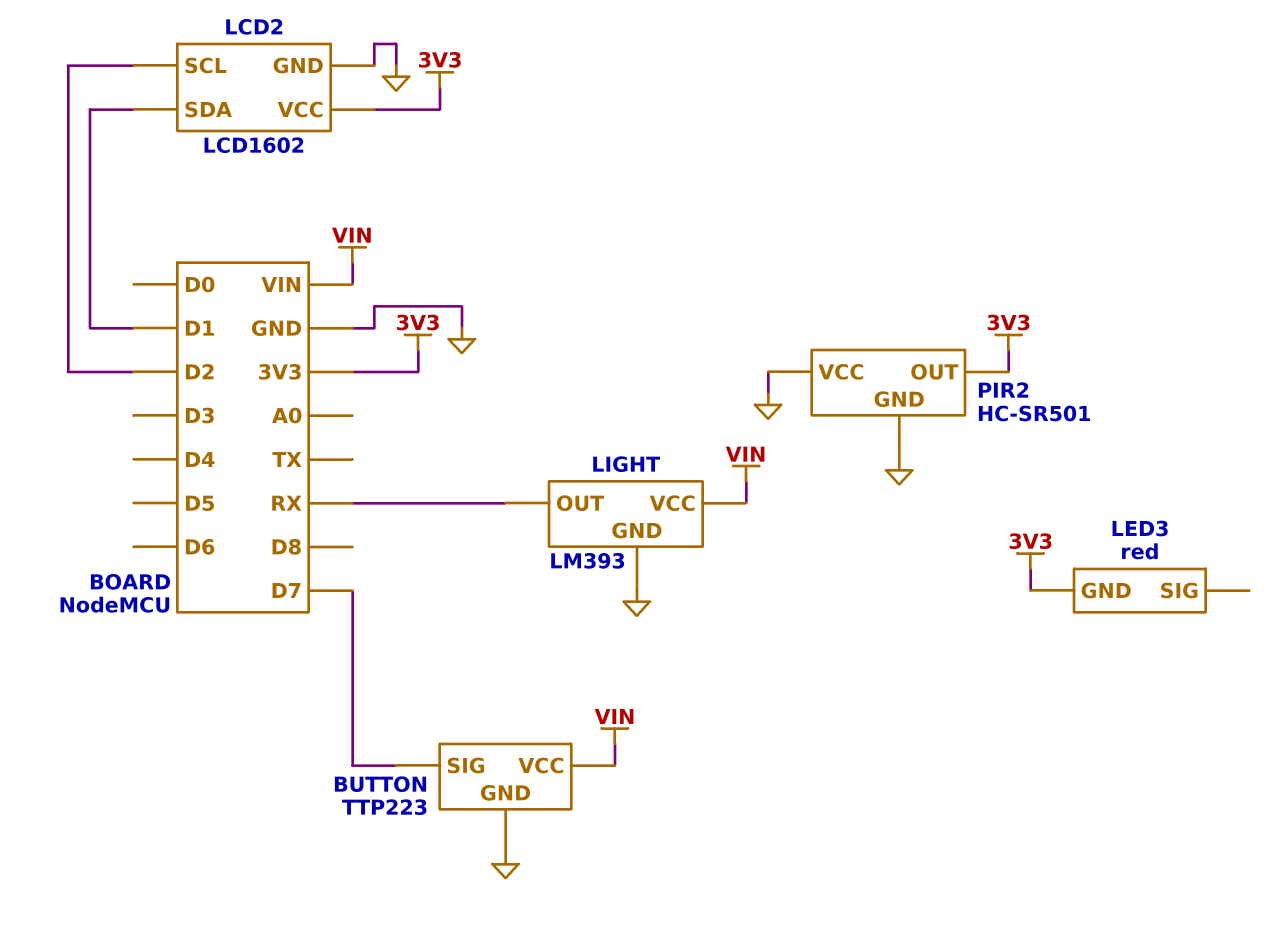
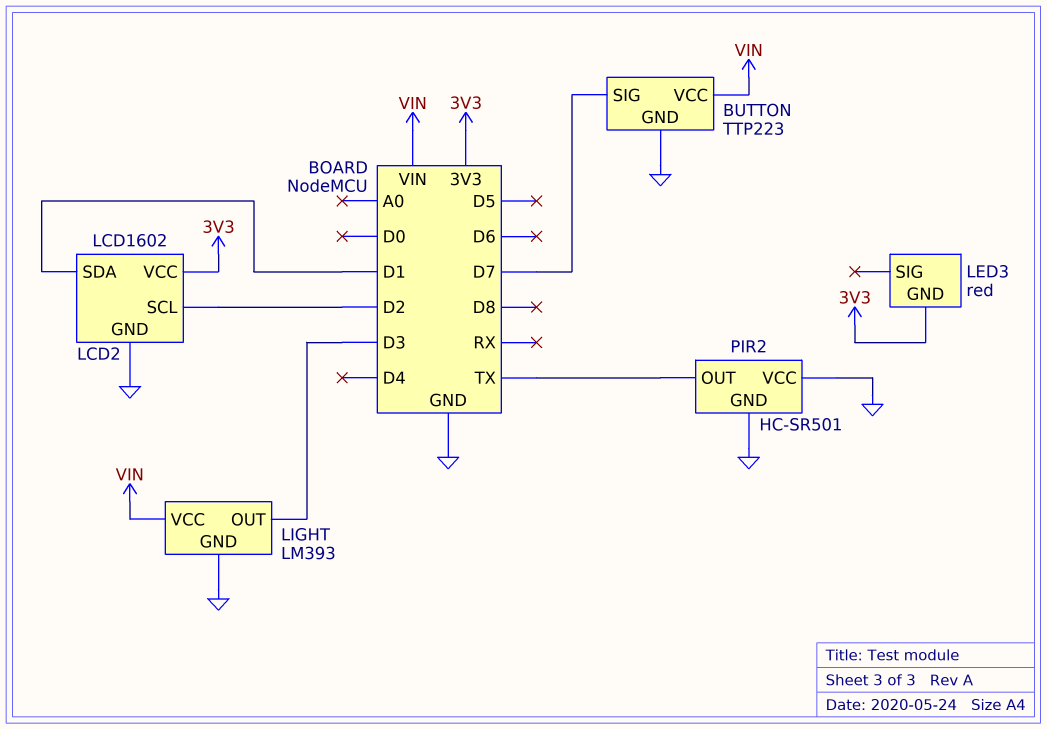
LIGHT pin OUT: RX -> D3
PIR2 pin OUT: 3V3 -> TX

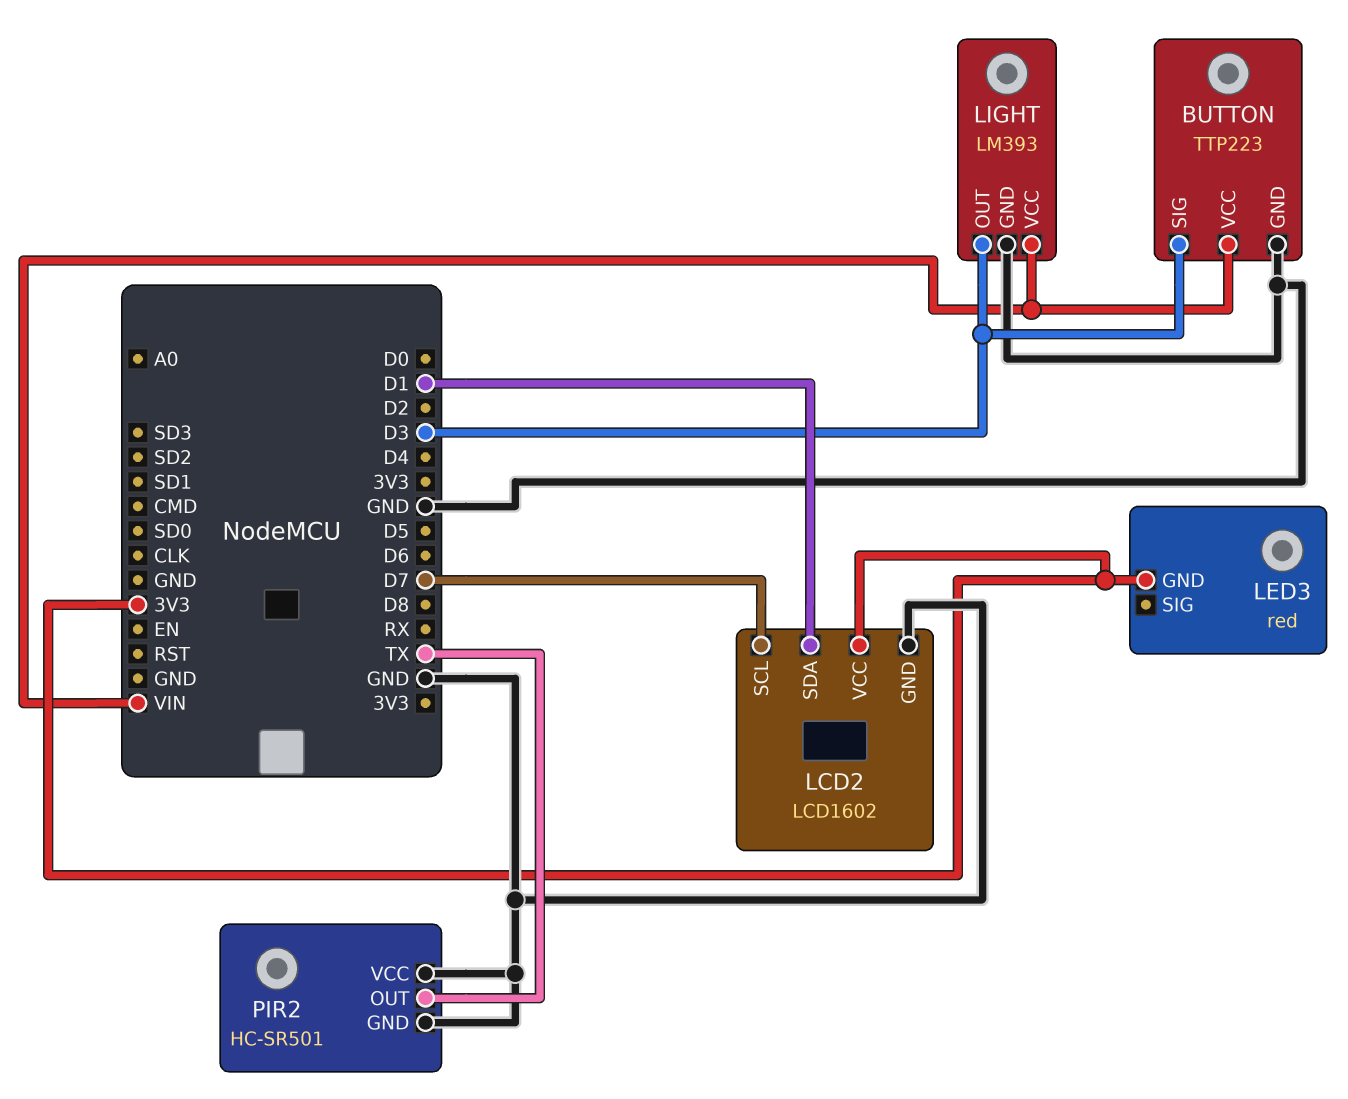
BUTTON pin SIG: D7 -> D3
LCD2 pin SCL: D2 -> D7

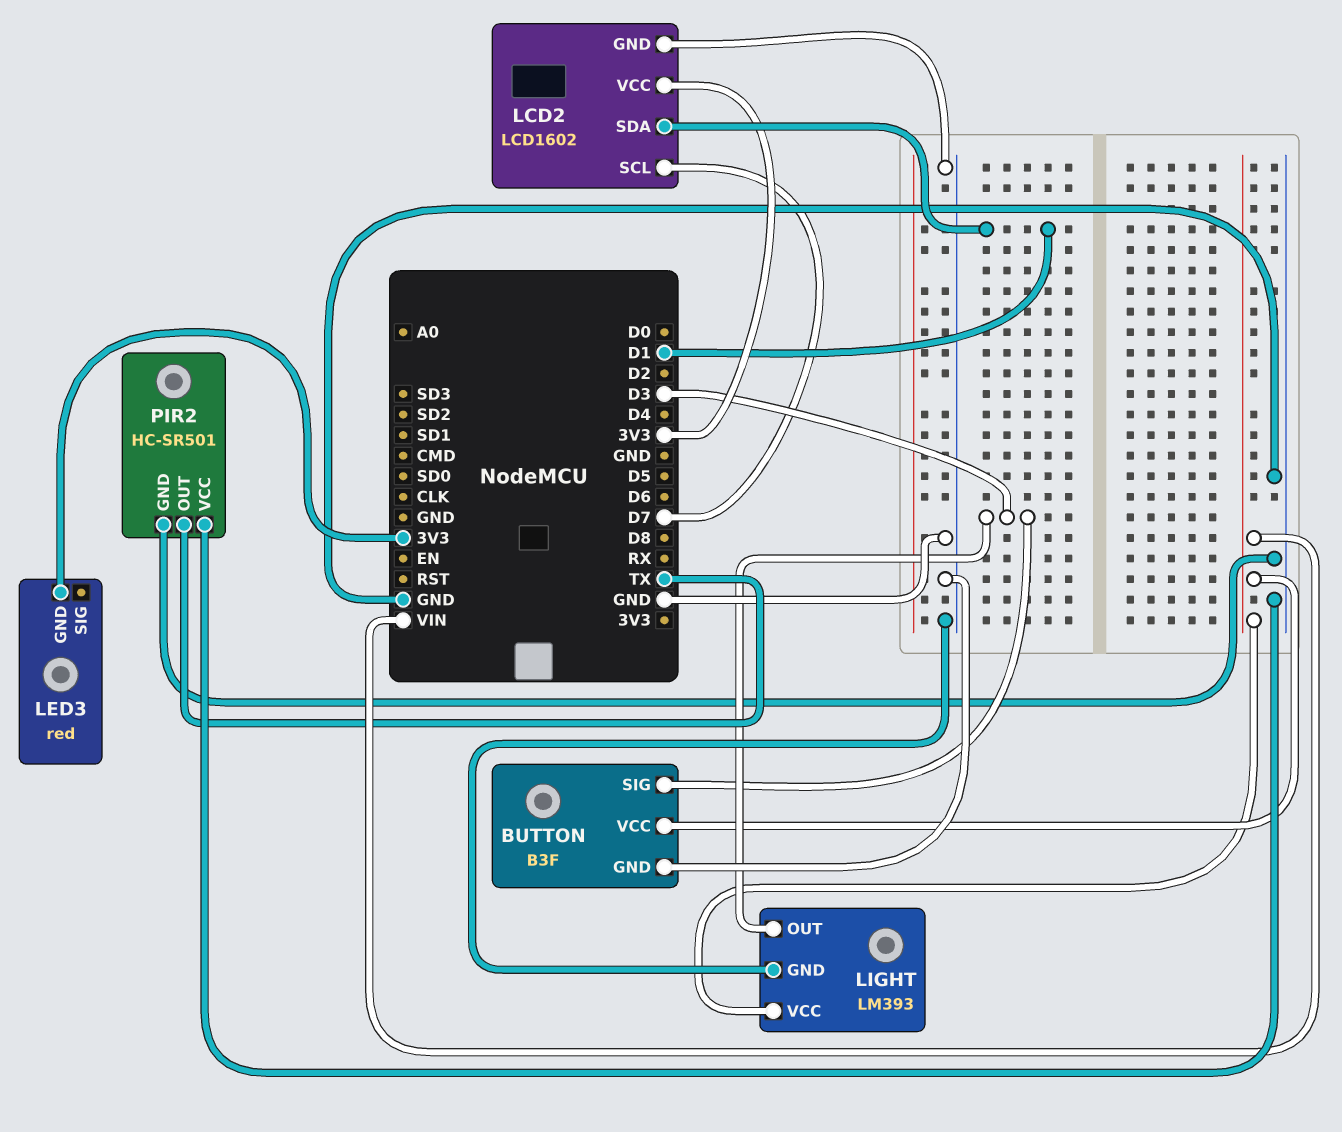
BUTTON: TTP223 -> B3F

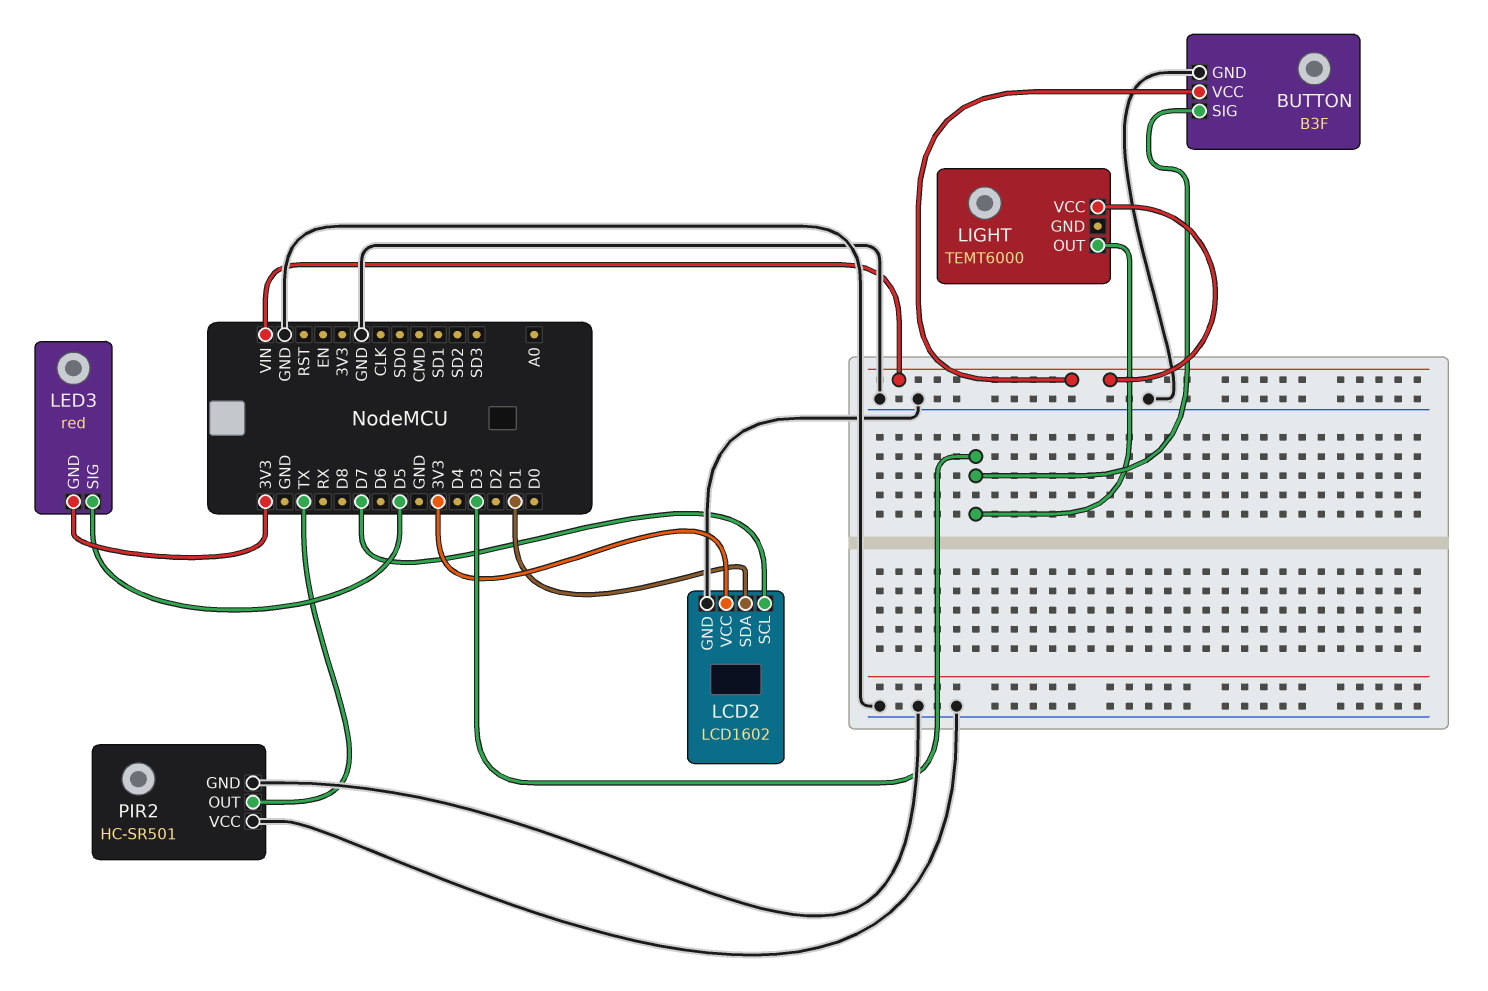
LED3 pin SIG: none -> D5
LIGHT: LM393 -> TEMT6000
LIGHT pin GND: GND -> none

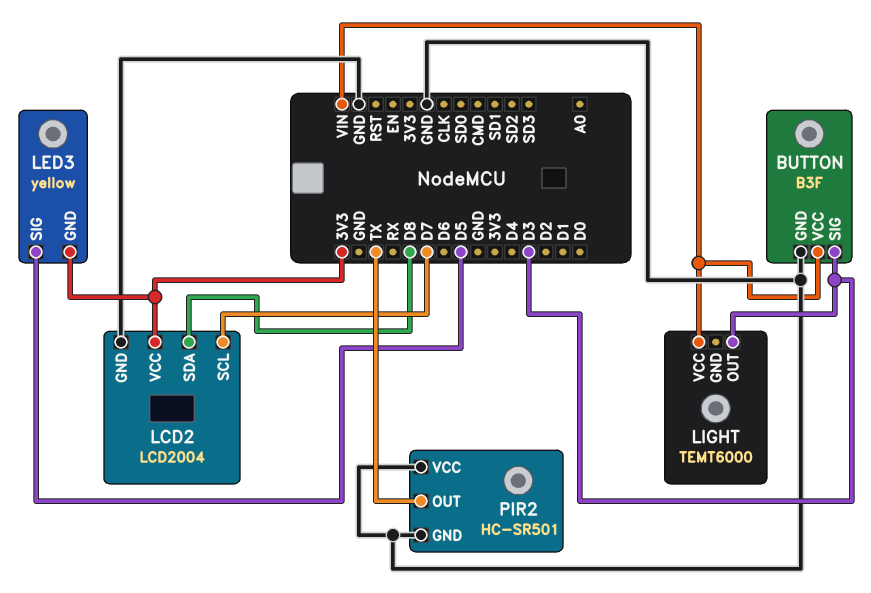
LCD2: LCD1602 -> LCD2004
LCD2 pin SDA: D1 -> D8
LED3: red -> yellow

